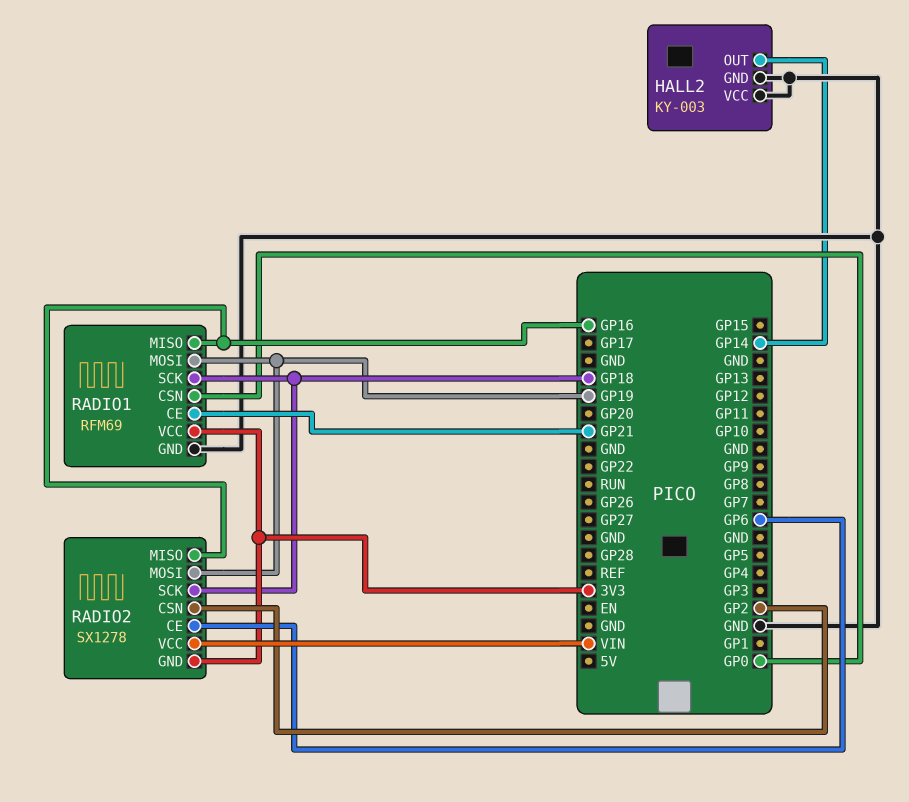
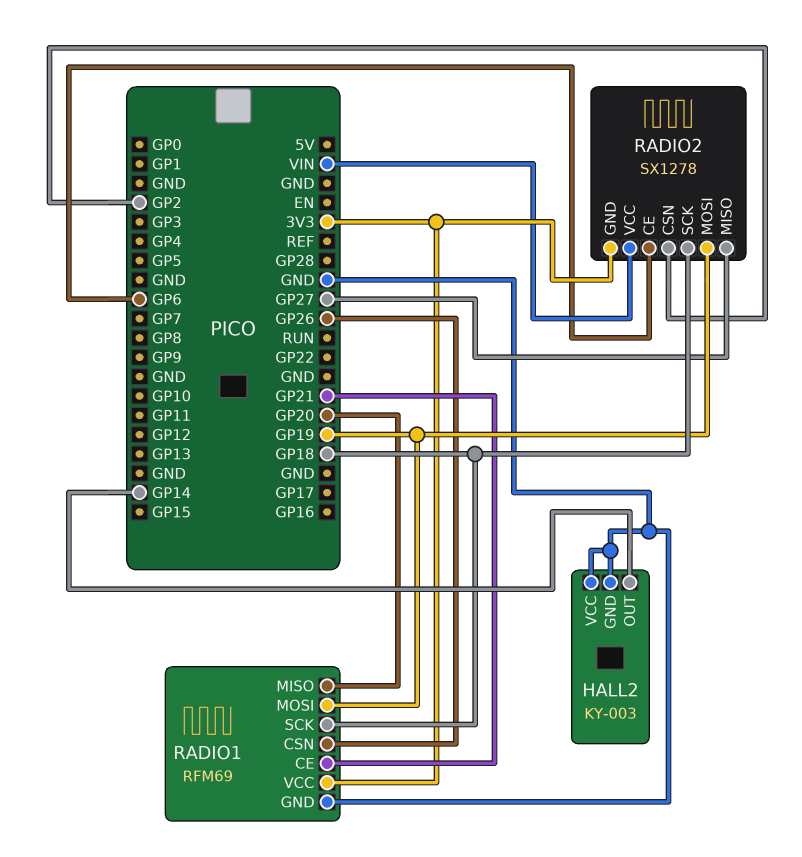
RADIO1 pin CSN: GP0 -> GP26
RADIO1 pin MISO: GP16 -> GP20
RADIO2 pin MISO: GP16 -> GP27

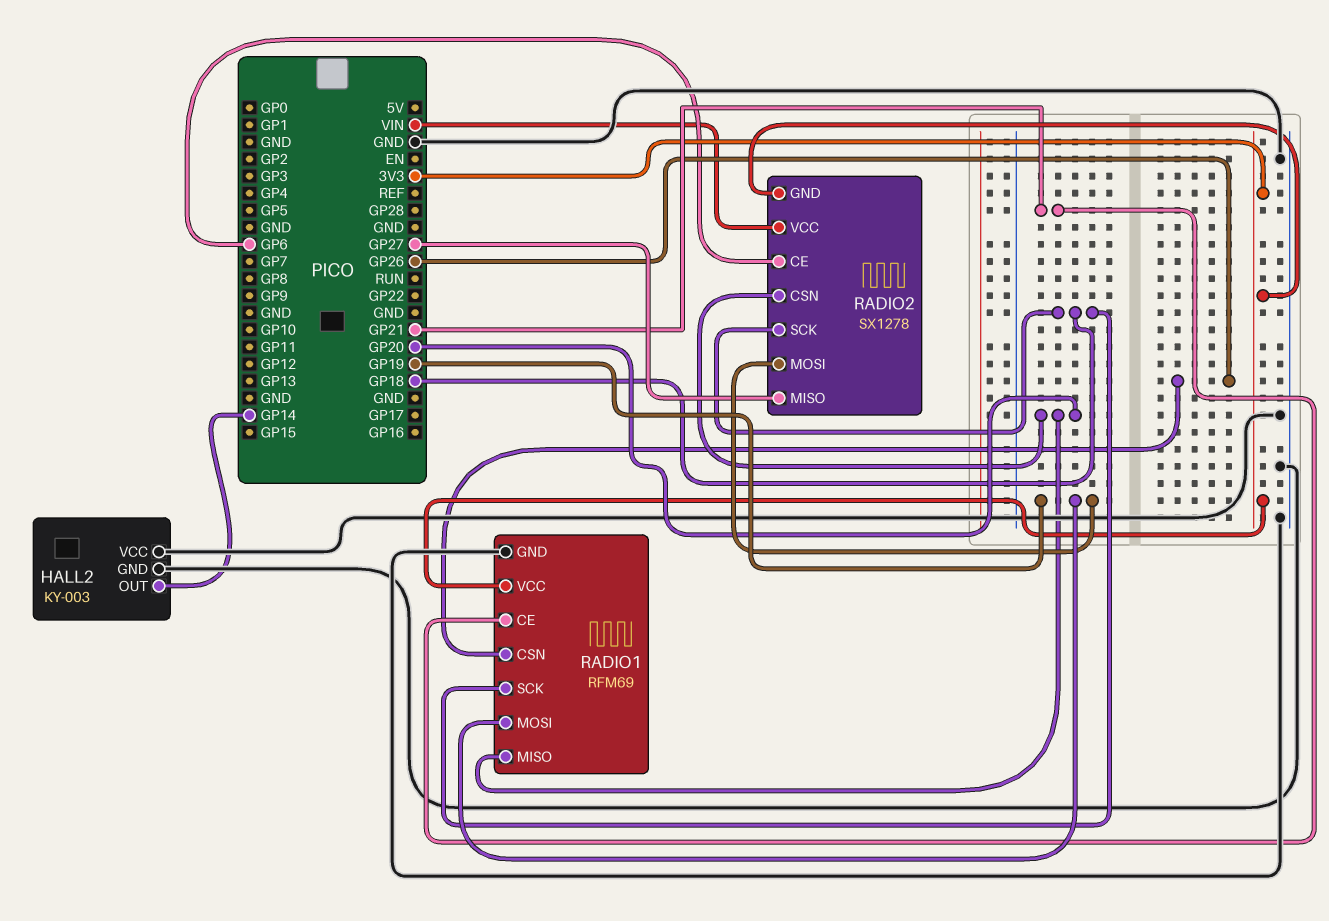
RADIO2 pin CSN: GP2 -> GP20

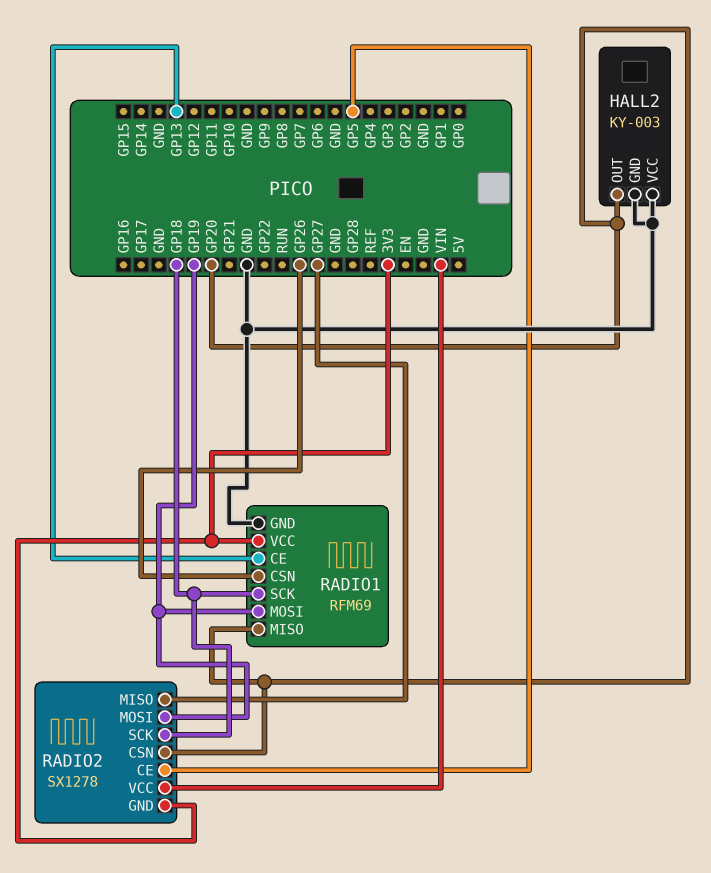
HALL2 pin OUT: GP14 -> GP20
RADIO1 pin CE: GP21 -> GP13
RADIO2 pin CE: GP6 -> GP5

